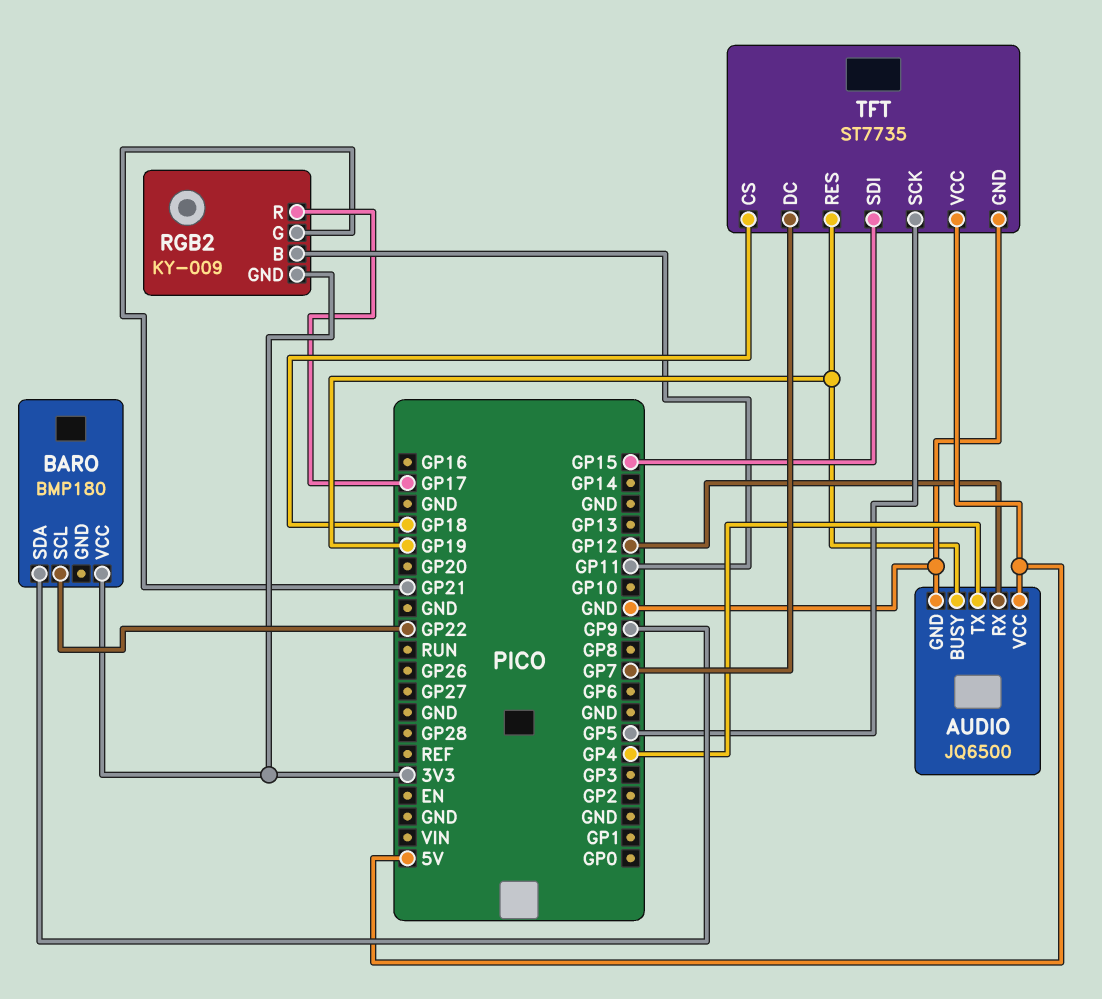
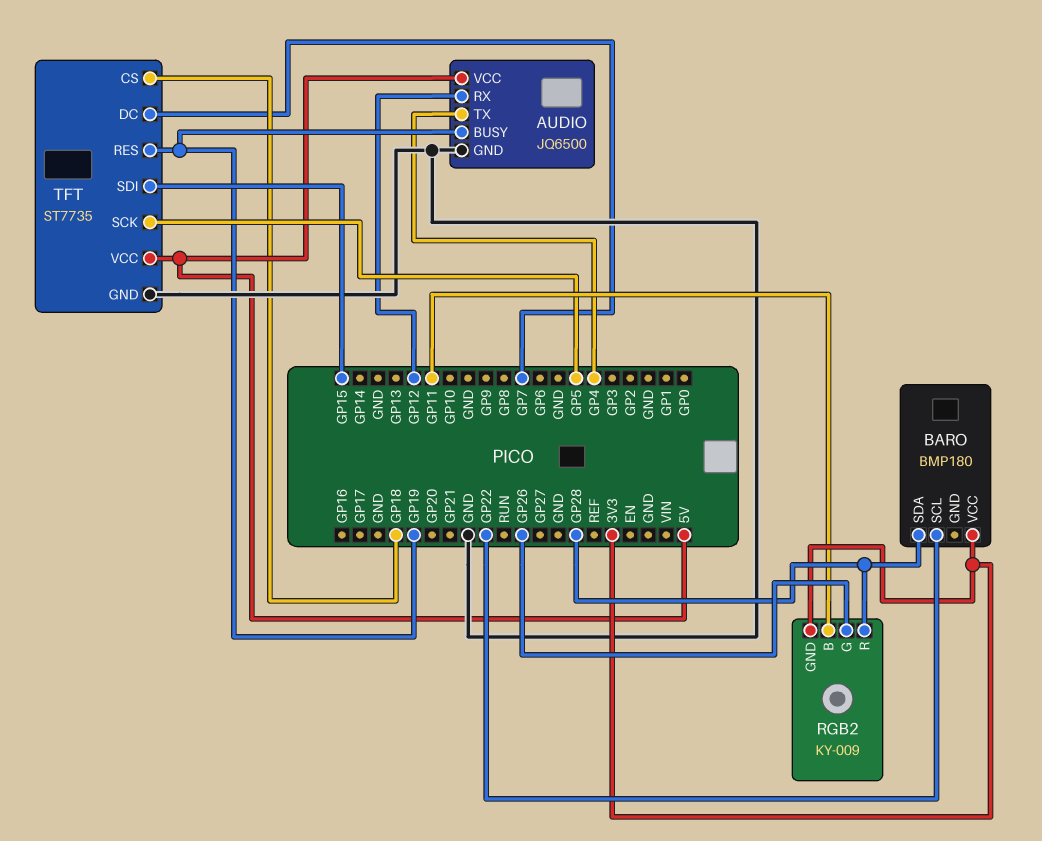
BARO pin SDA: GP9 -> GP28
RGB2 pin G: GP21 -> GP26
RGB2 pin R: GP17 -> GP28

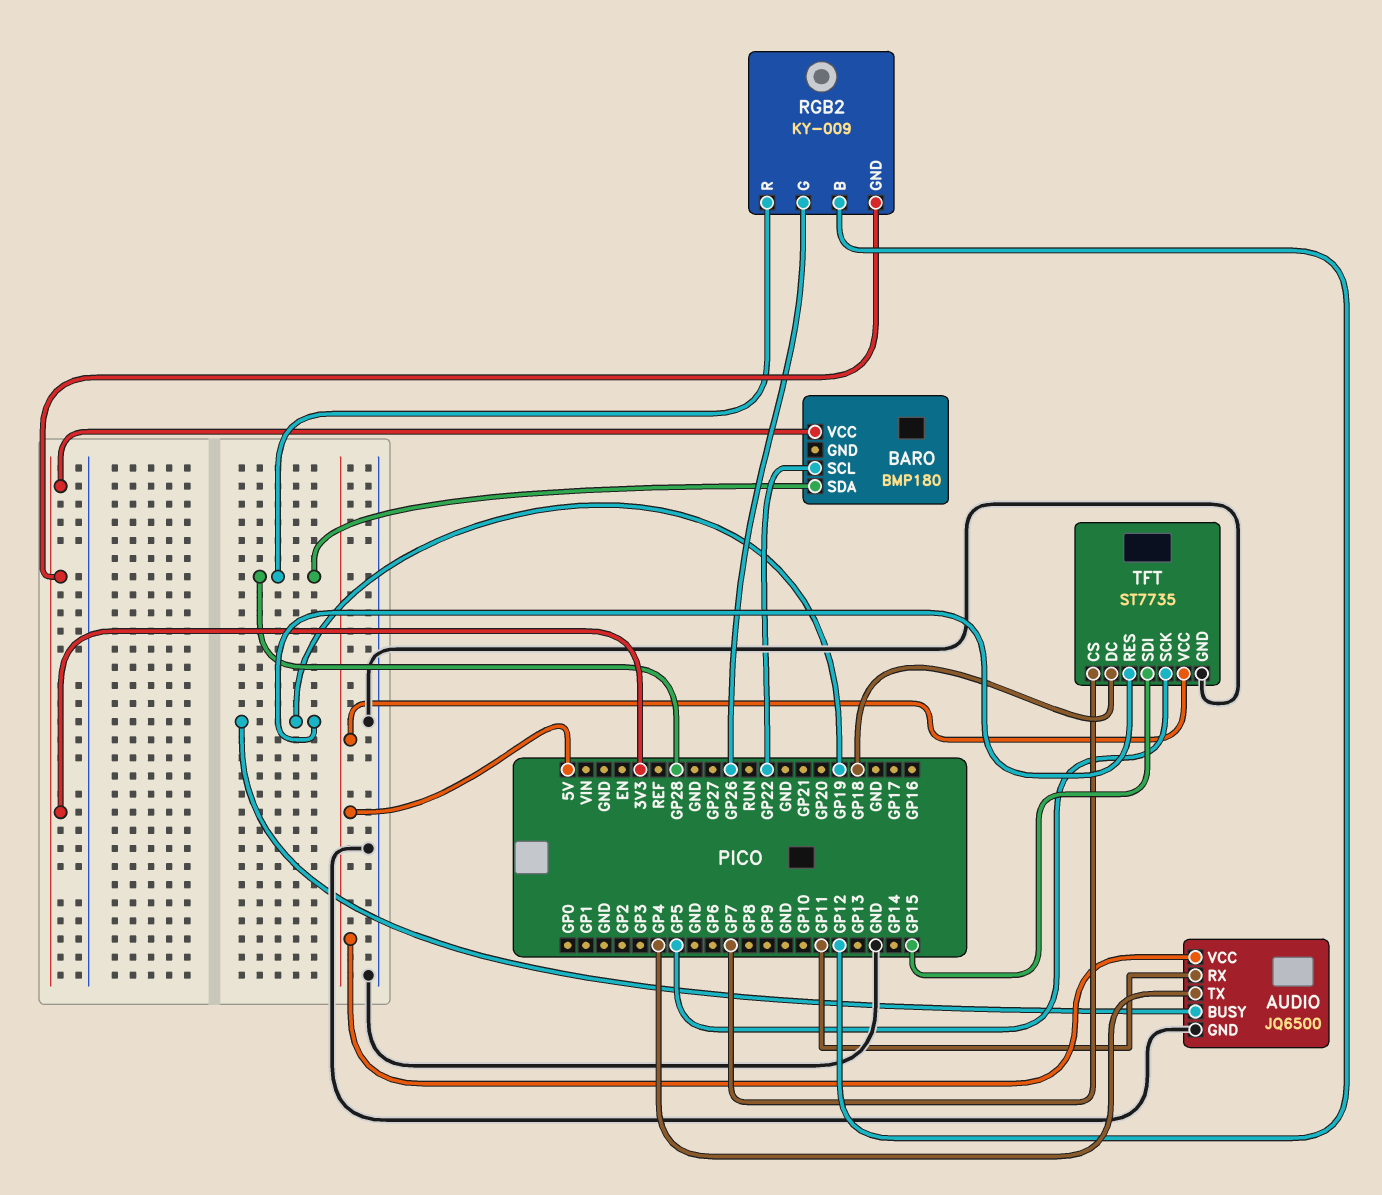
AUDIO pin RX: GP12 -> GP11
RGB2 pin B: GP11 -> GP12
TFT pin CS: GP18 -> GP7
TFT pin DC: GP7 -> GP18

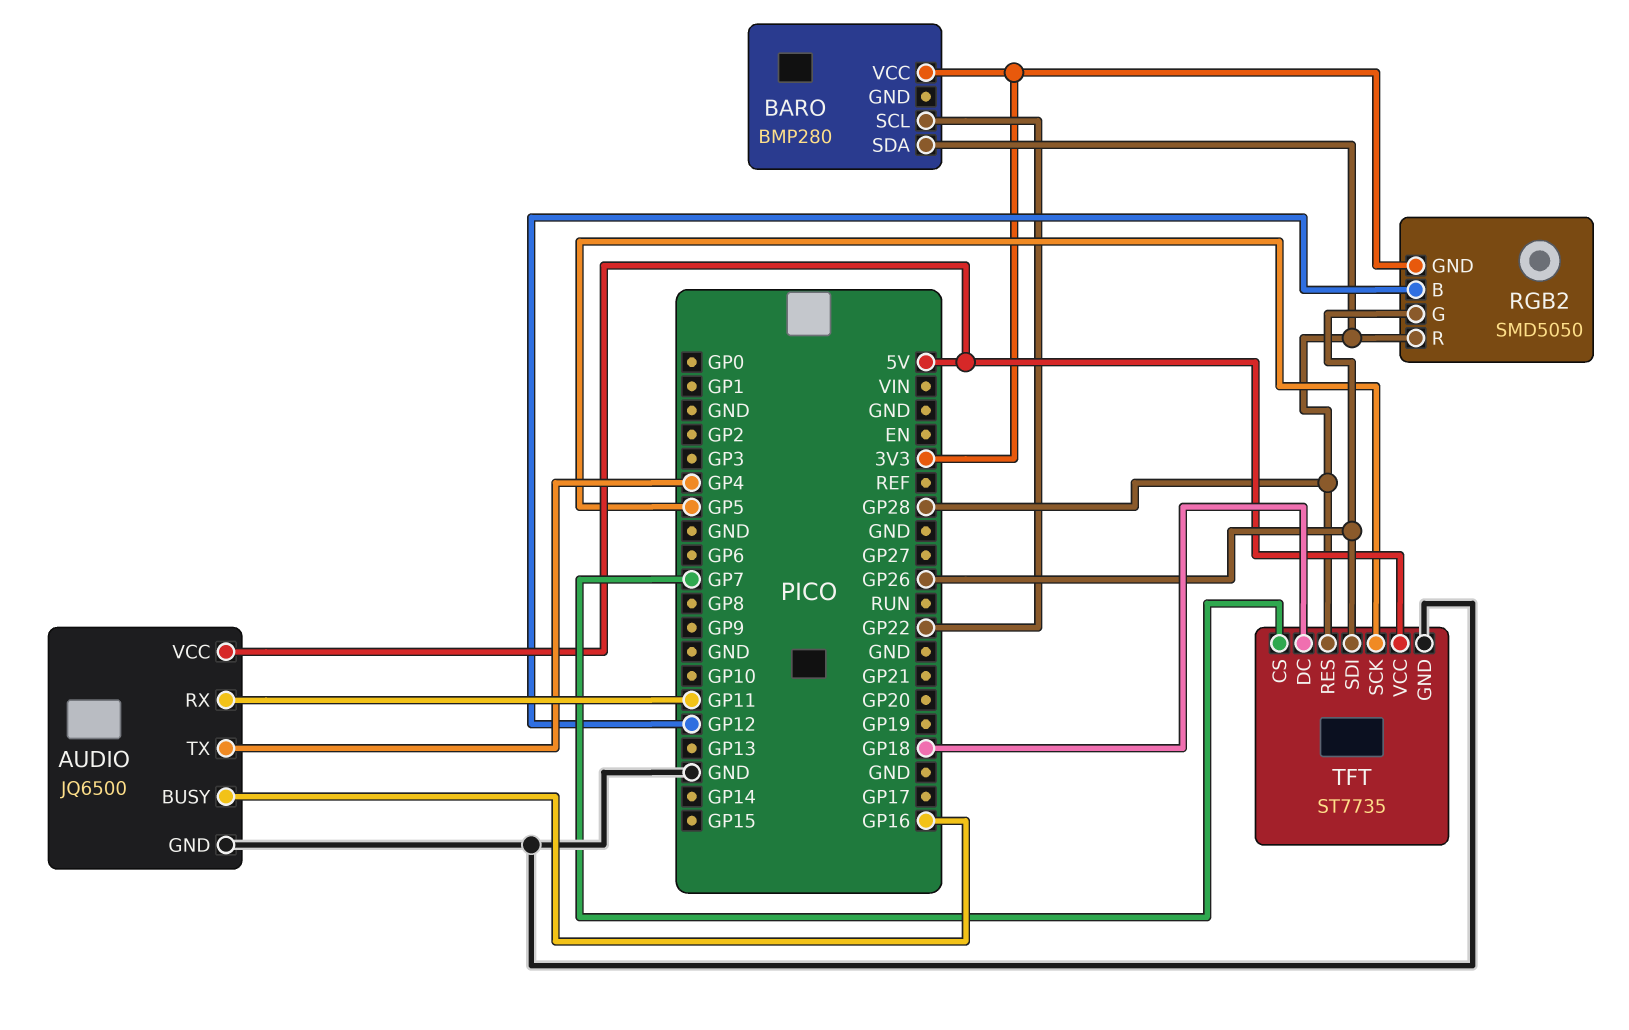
AUDIO pin BUSY: GP19 -> GP16
BARO: BMP180 -> BMP280
RGB2: KY-009 -> SMD5050
TFT pin RES: GP19 -> GP28
TFT pin SDI: GP15 -> GP26

